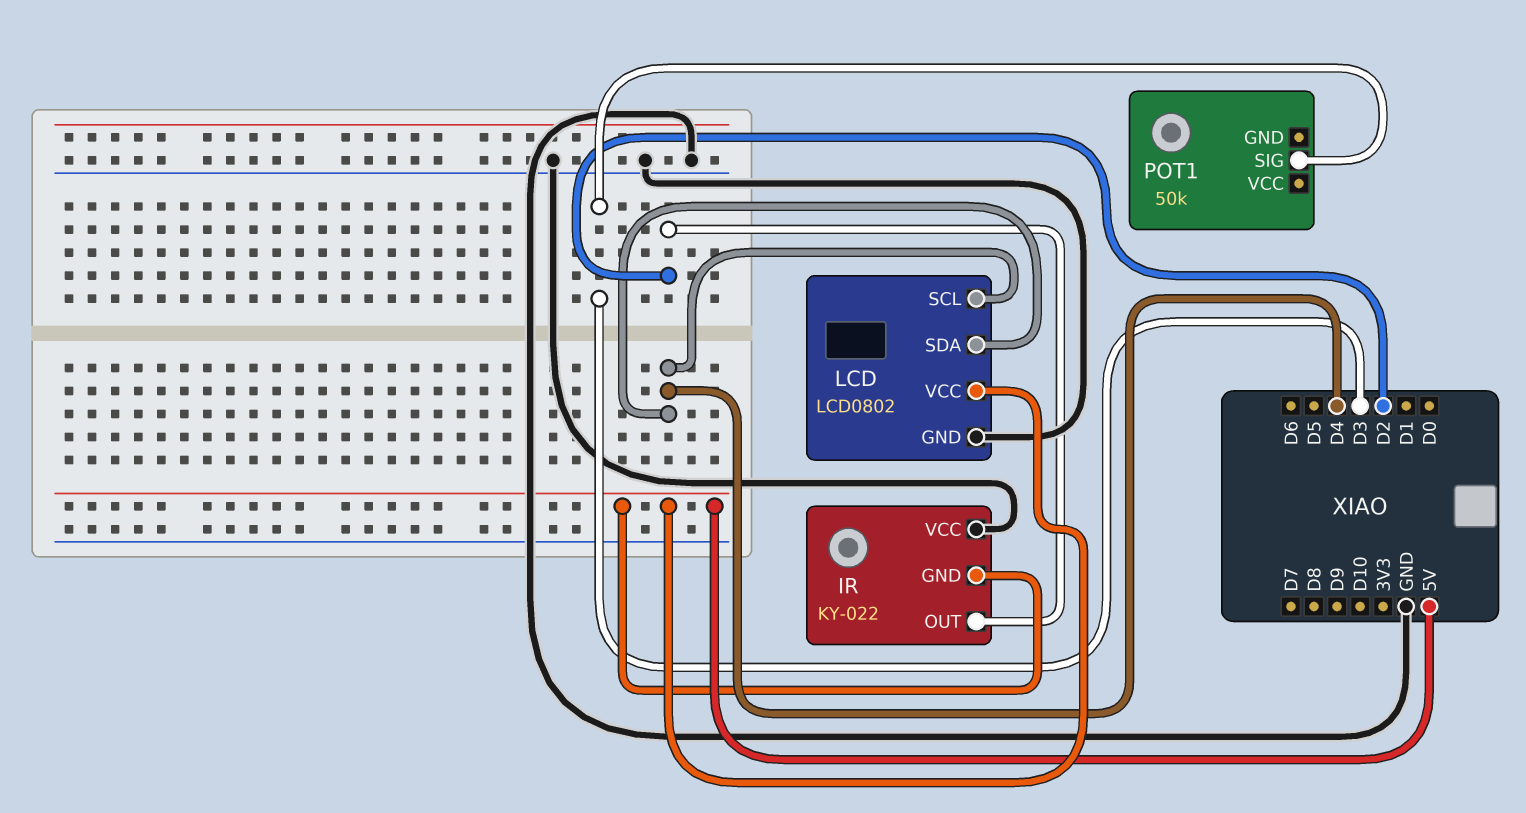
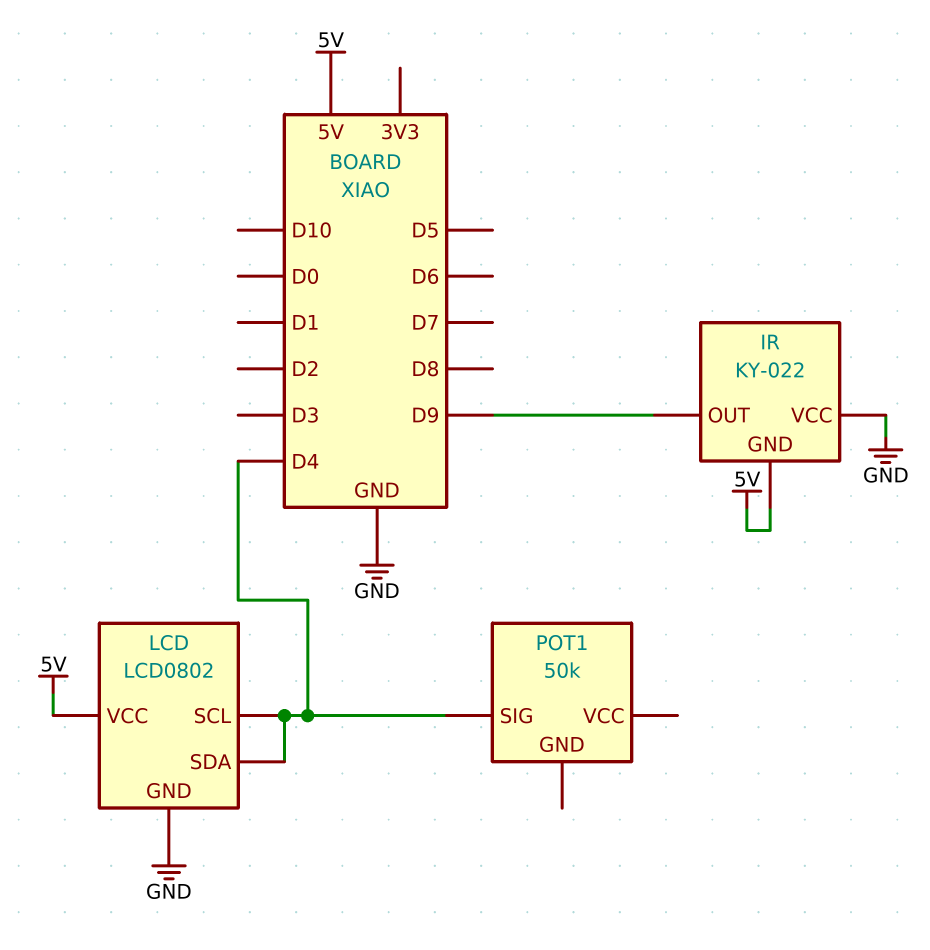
IR pin OUT: D2 -> D9
POT1 pin SIG: D3 -> D4

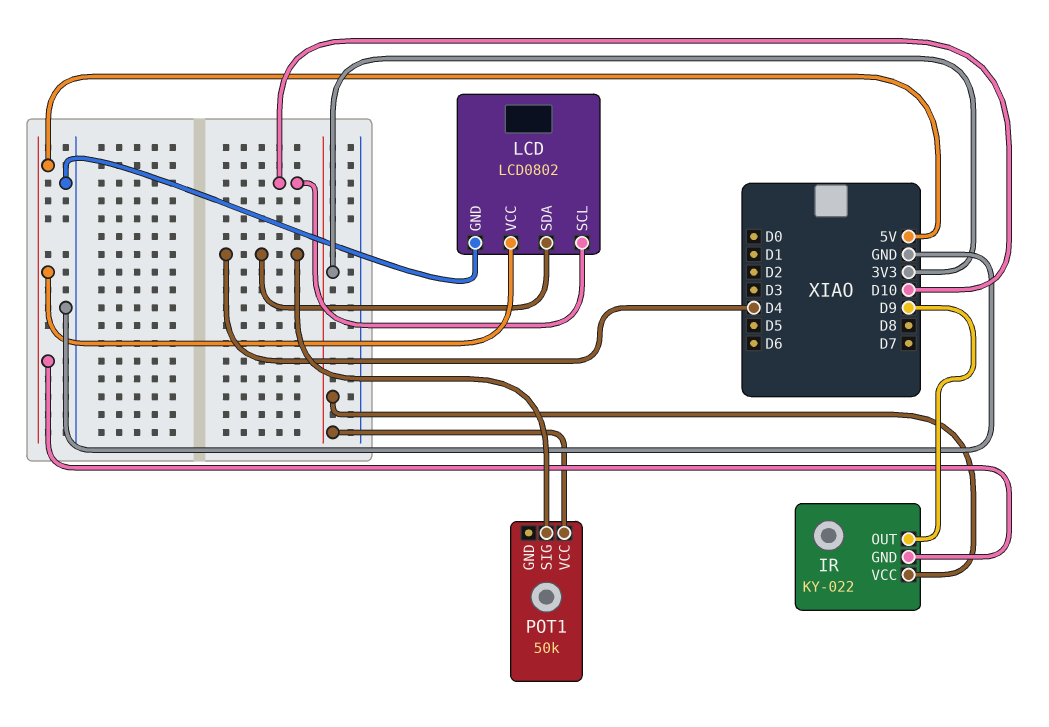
IR pin VCC: GND -> 3V3
LCD pin SCL: D4 -> D10
POT1 pin VCC: none -> 3V3

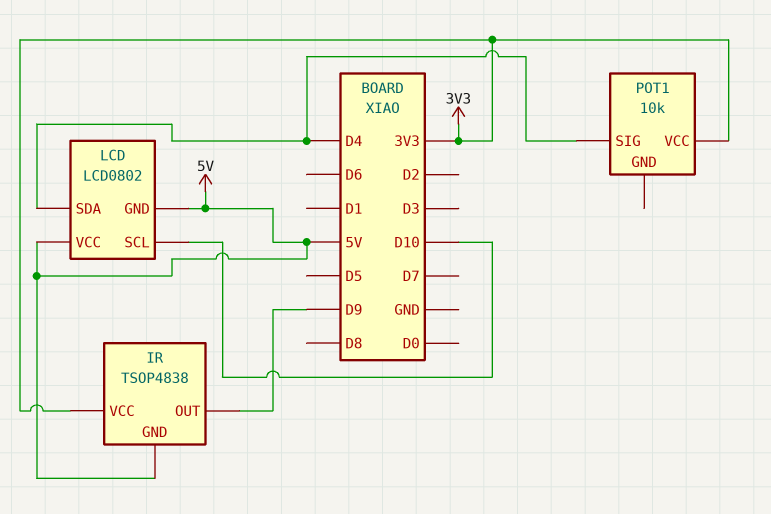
IR: KY-022 -> TSOP4838
LCD pin GND: GND -> 5V
POT1: 50k -> 10k

